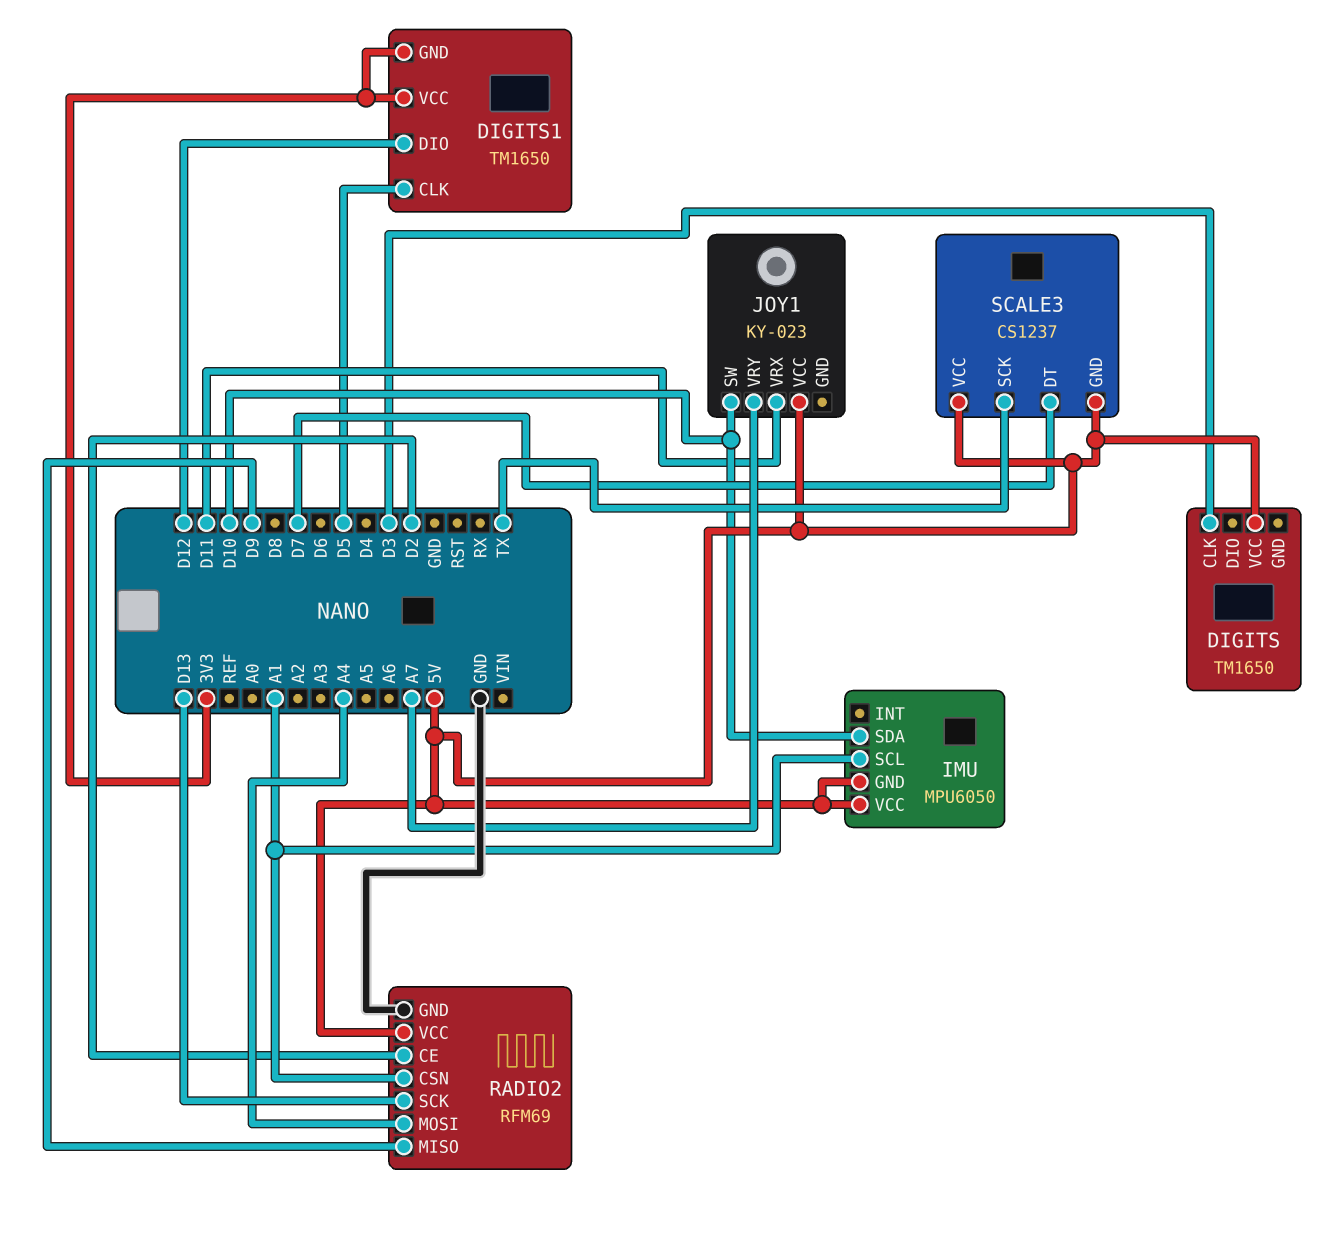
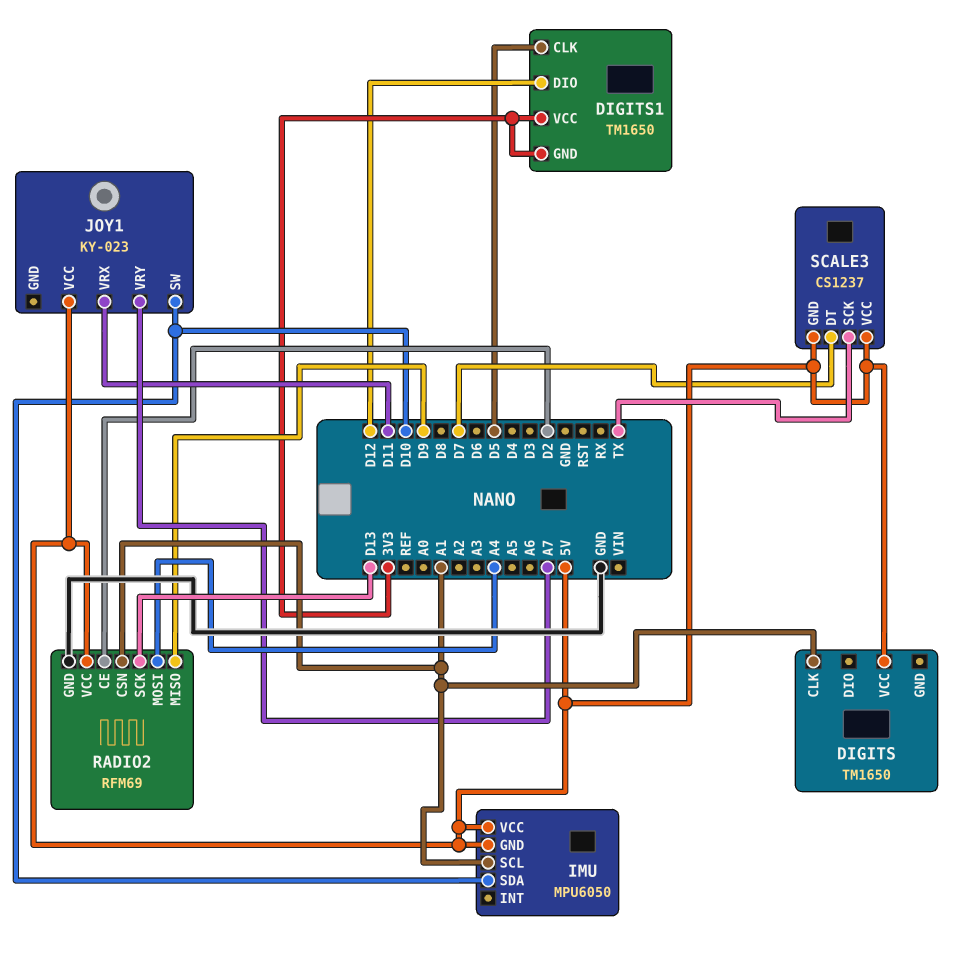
DIGITS pin CLK: D3 -> A1

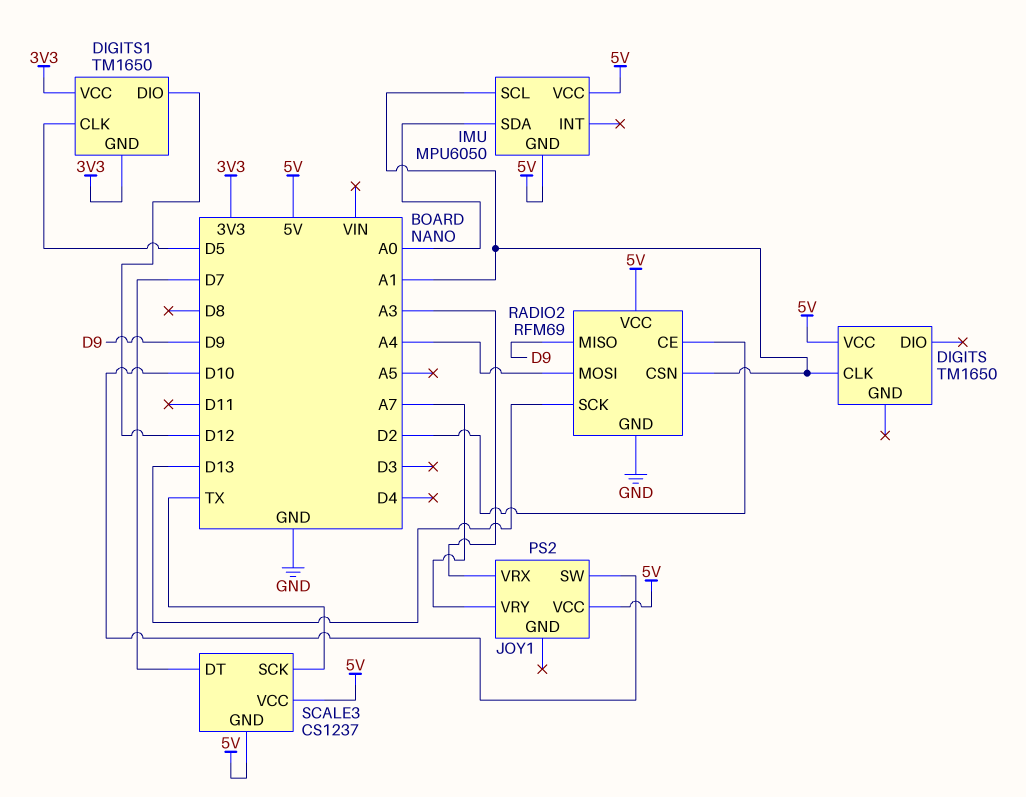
IMU pin SDA: D10 -> A0
JOY1: KY-023 -> PS2
JOY1 pin VRX: D11 -> A3

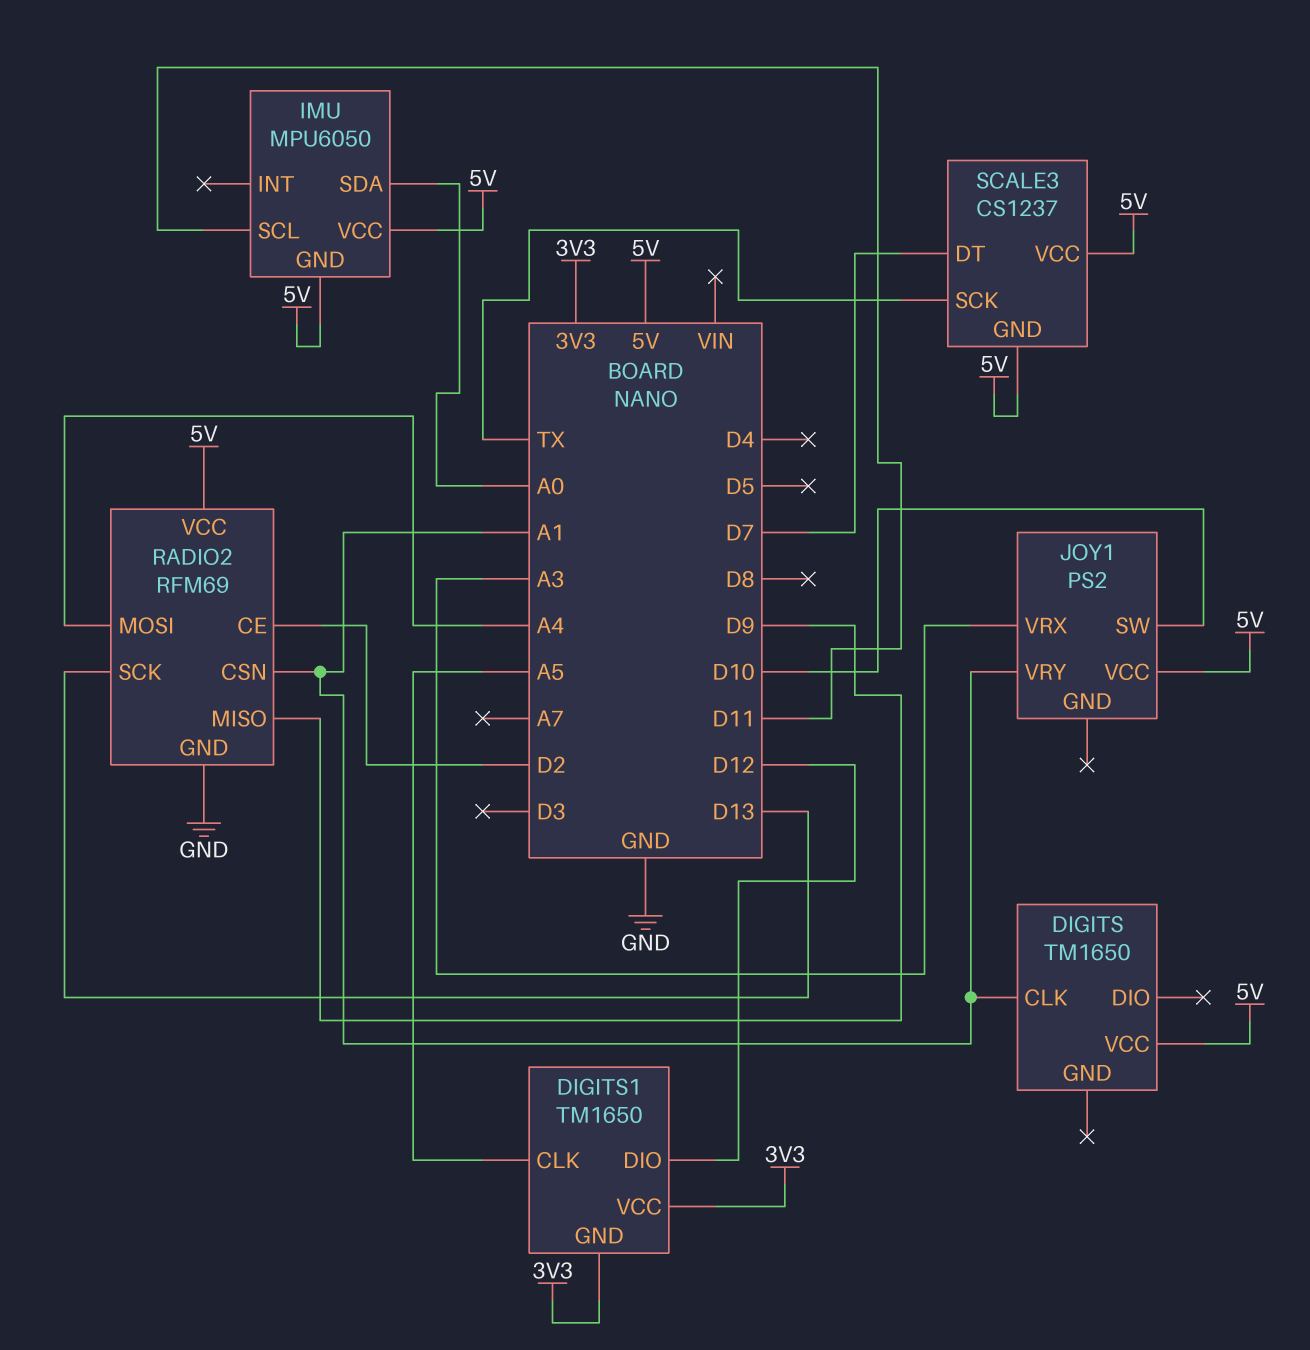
DIGITS1 pin CLK: D5 -> A5
IMU pin SCL: A1 -> D11
JOY1 pin VRY: A7 -> A1

